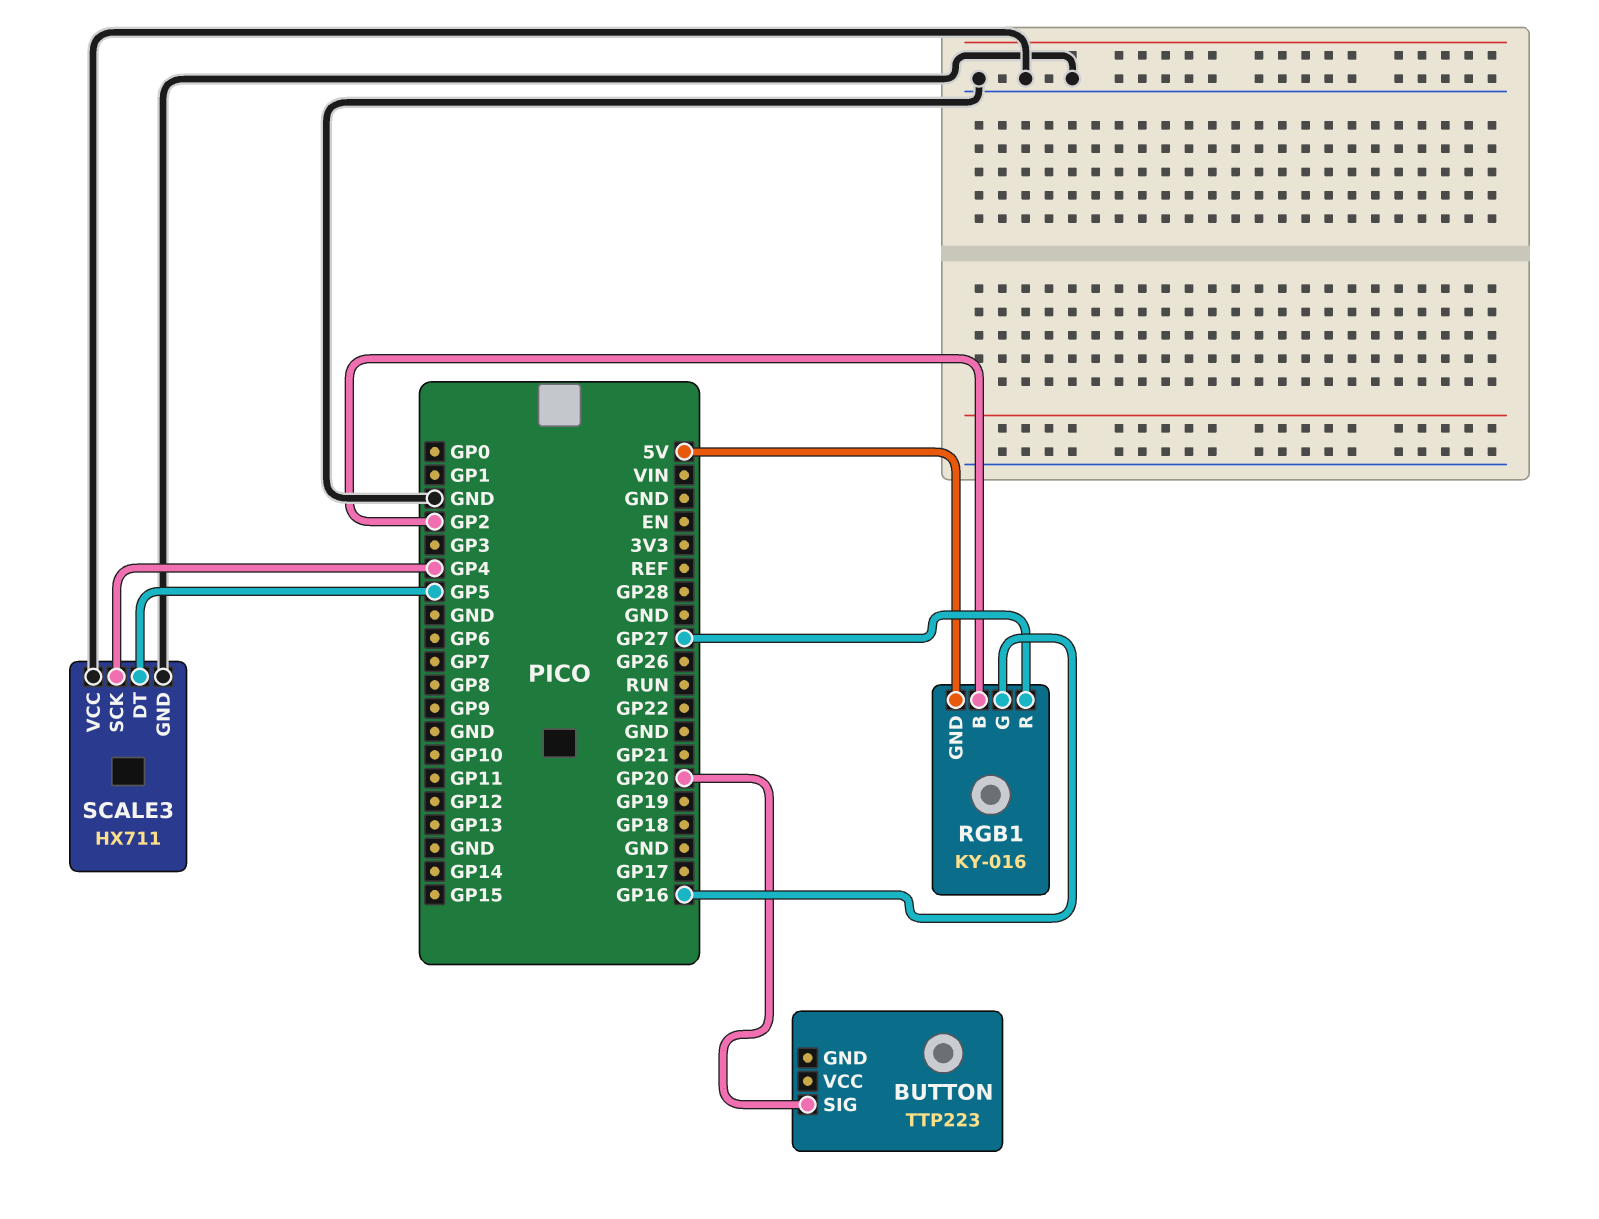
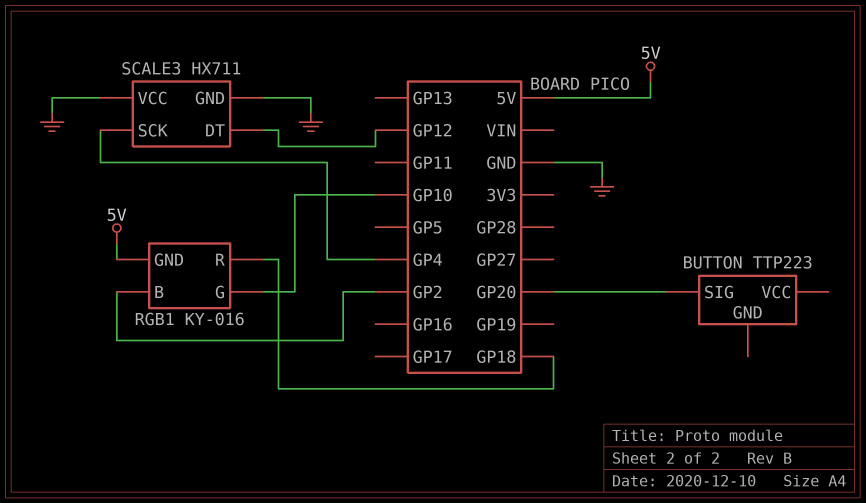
RGB1 pin G: GP16 -> GP10
RGB1 pin R: GP27 -> GP18
SCALE3 pin DT: GP5 -> GP12

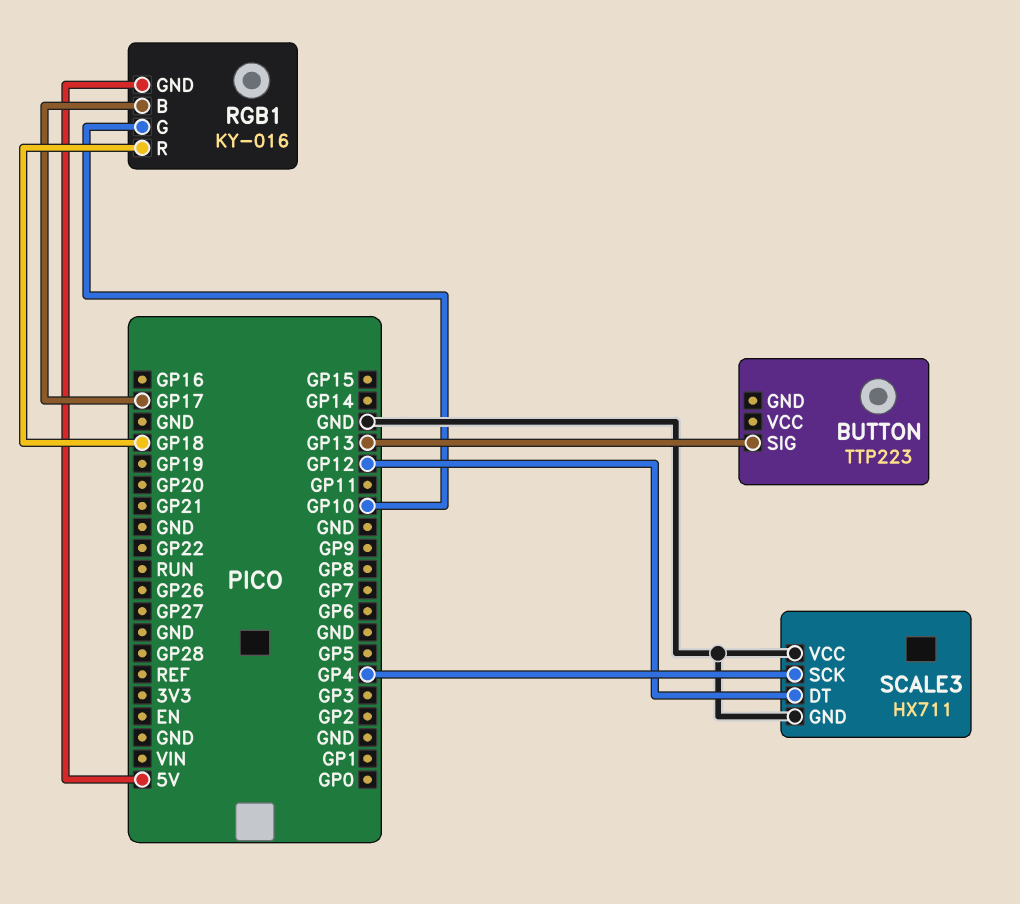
BUTTON pin SIG: GP20 -> GP13
RGB1 pin B: GP2 -> GP17

